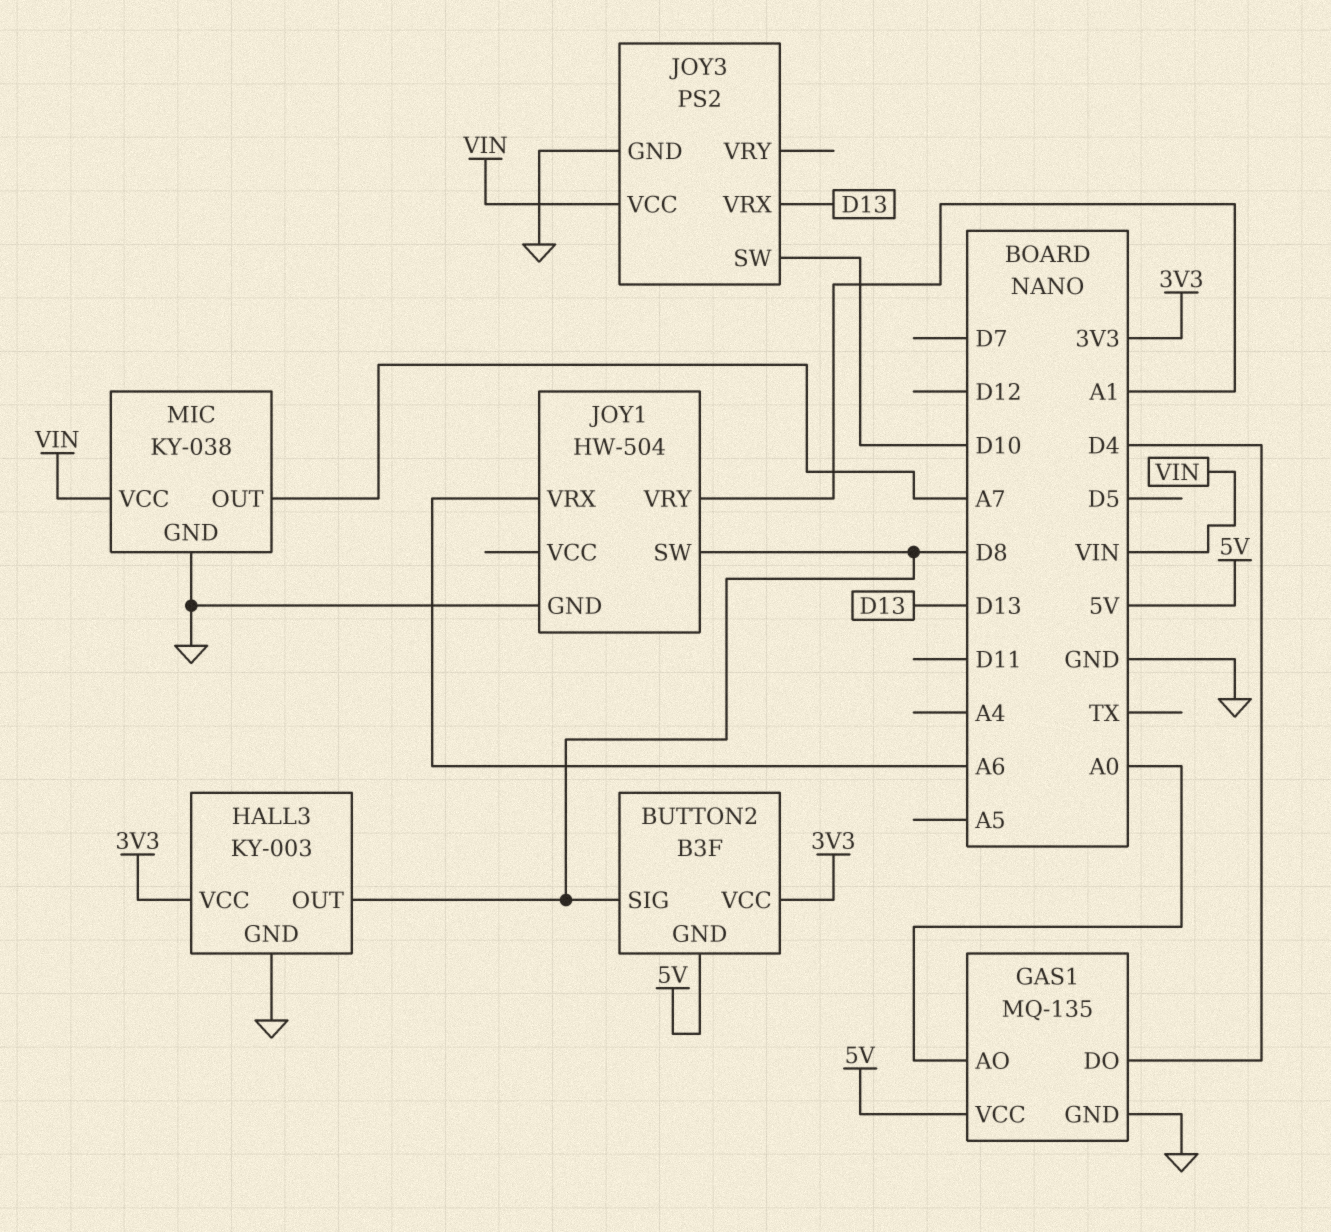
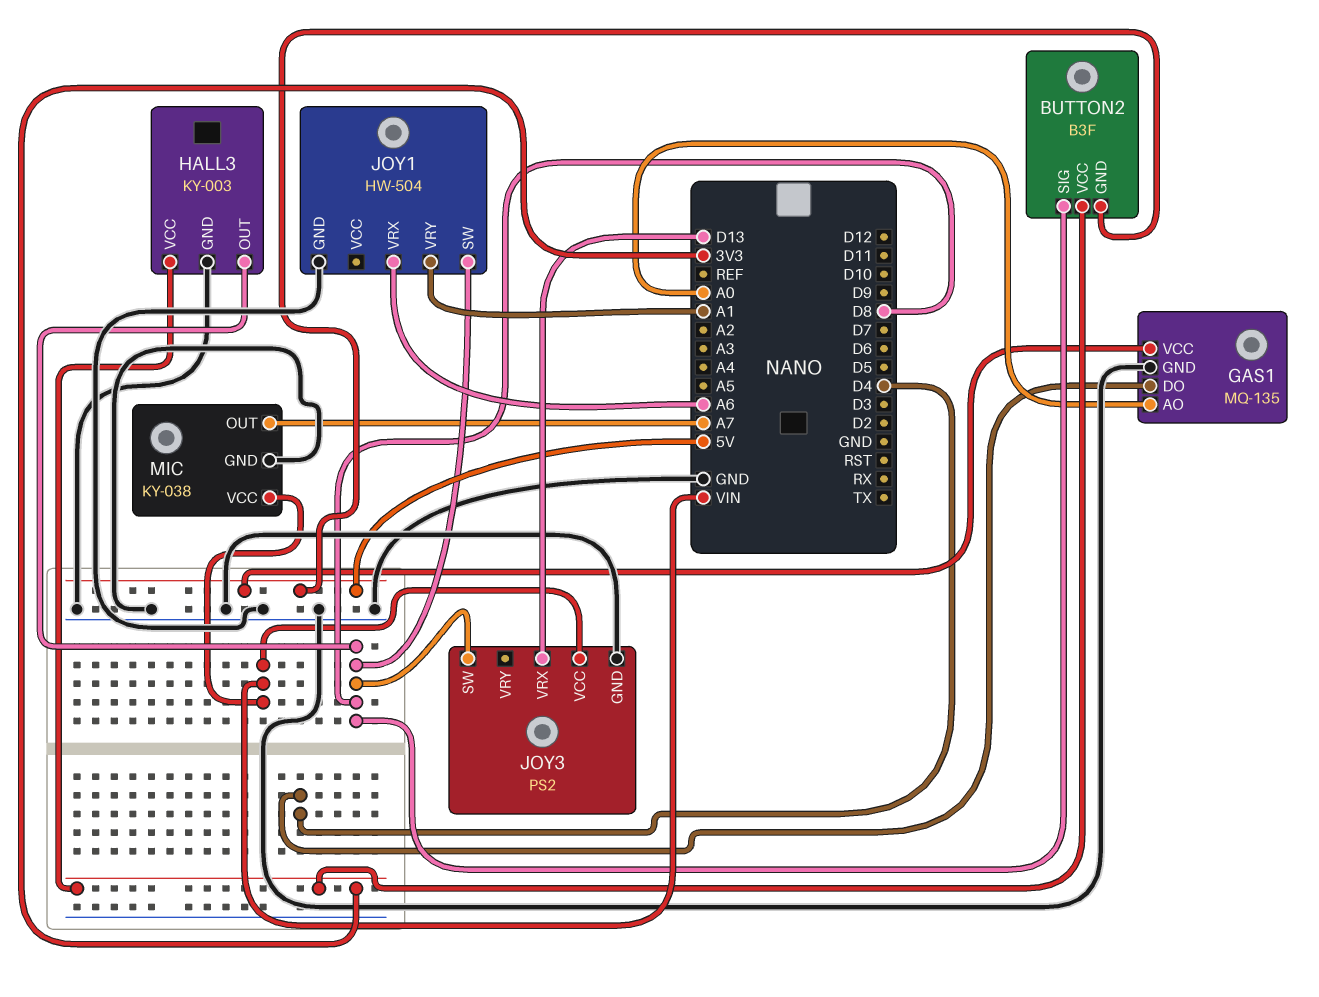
JOY3 pin SW: D10 -> D8

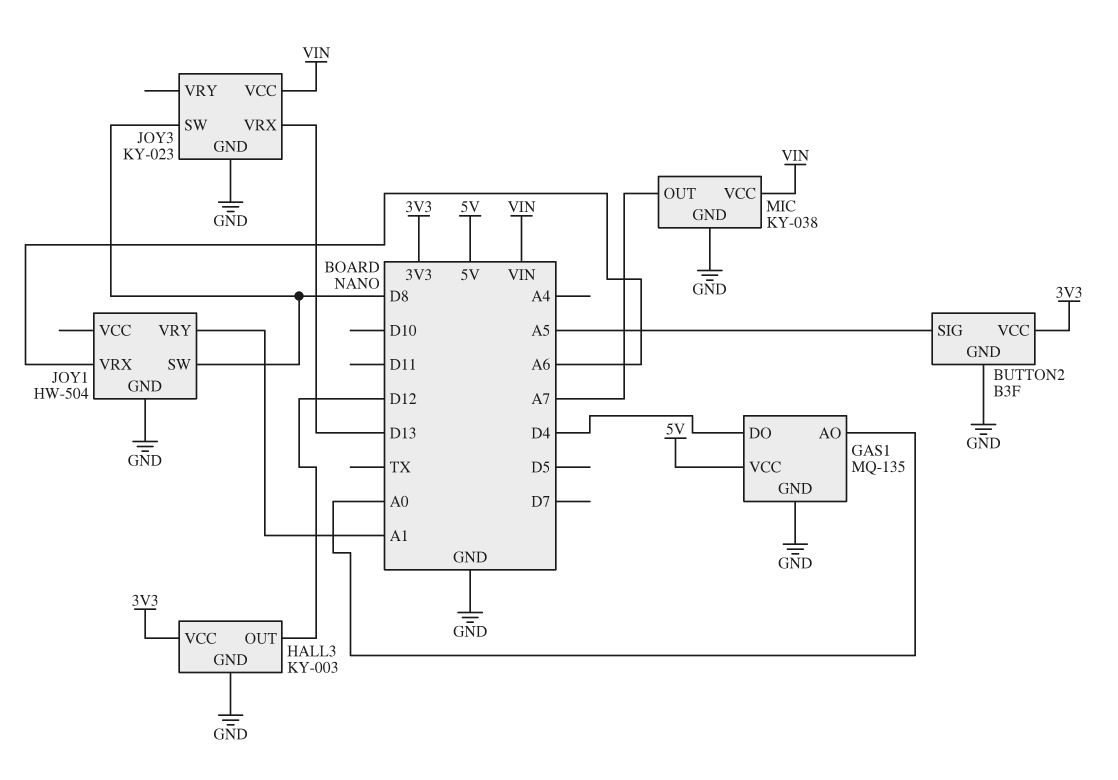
BUTTON2 pin GND: 5V -> GND
BUTTON2 pin SIG: D8 -> A5
HALL3 pin OUT: D8 -> D12
JOY3: PS2 -> KY-023

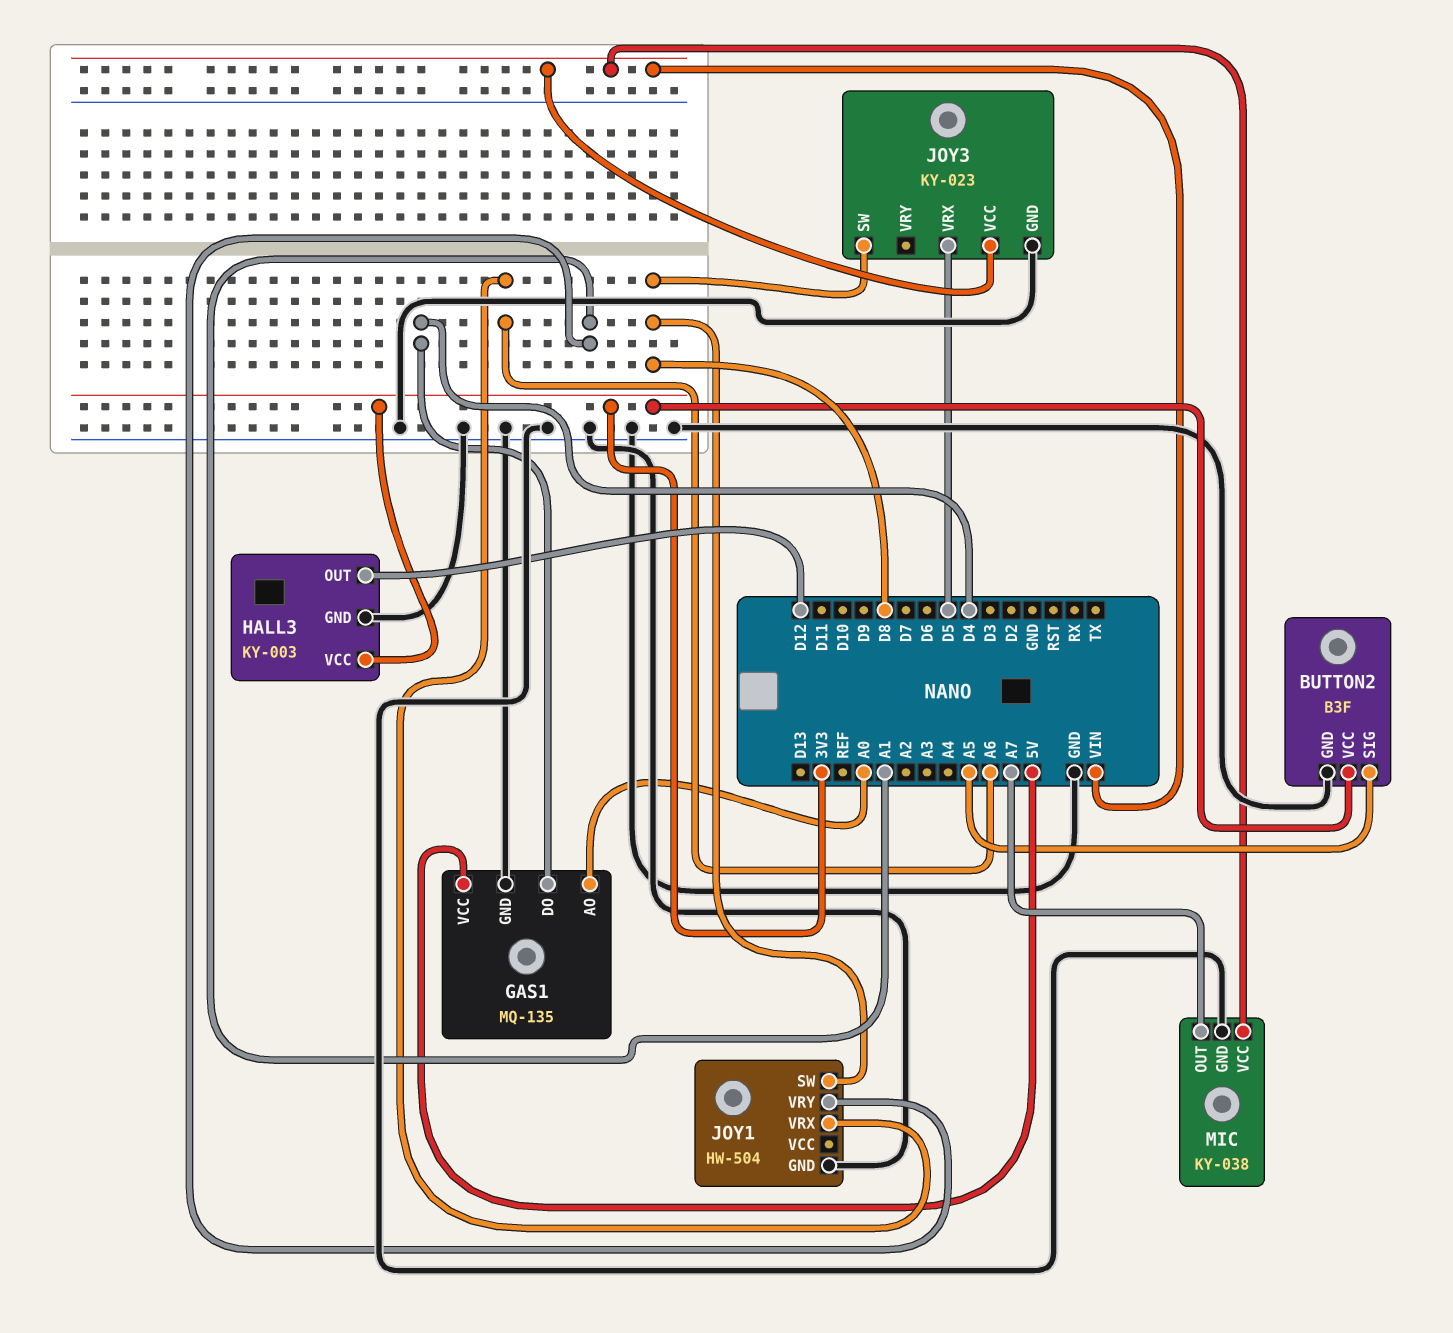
JOY3 pin VRX: D13 -> D5

